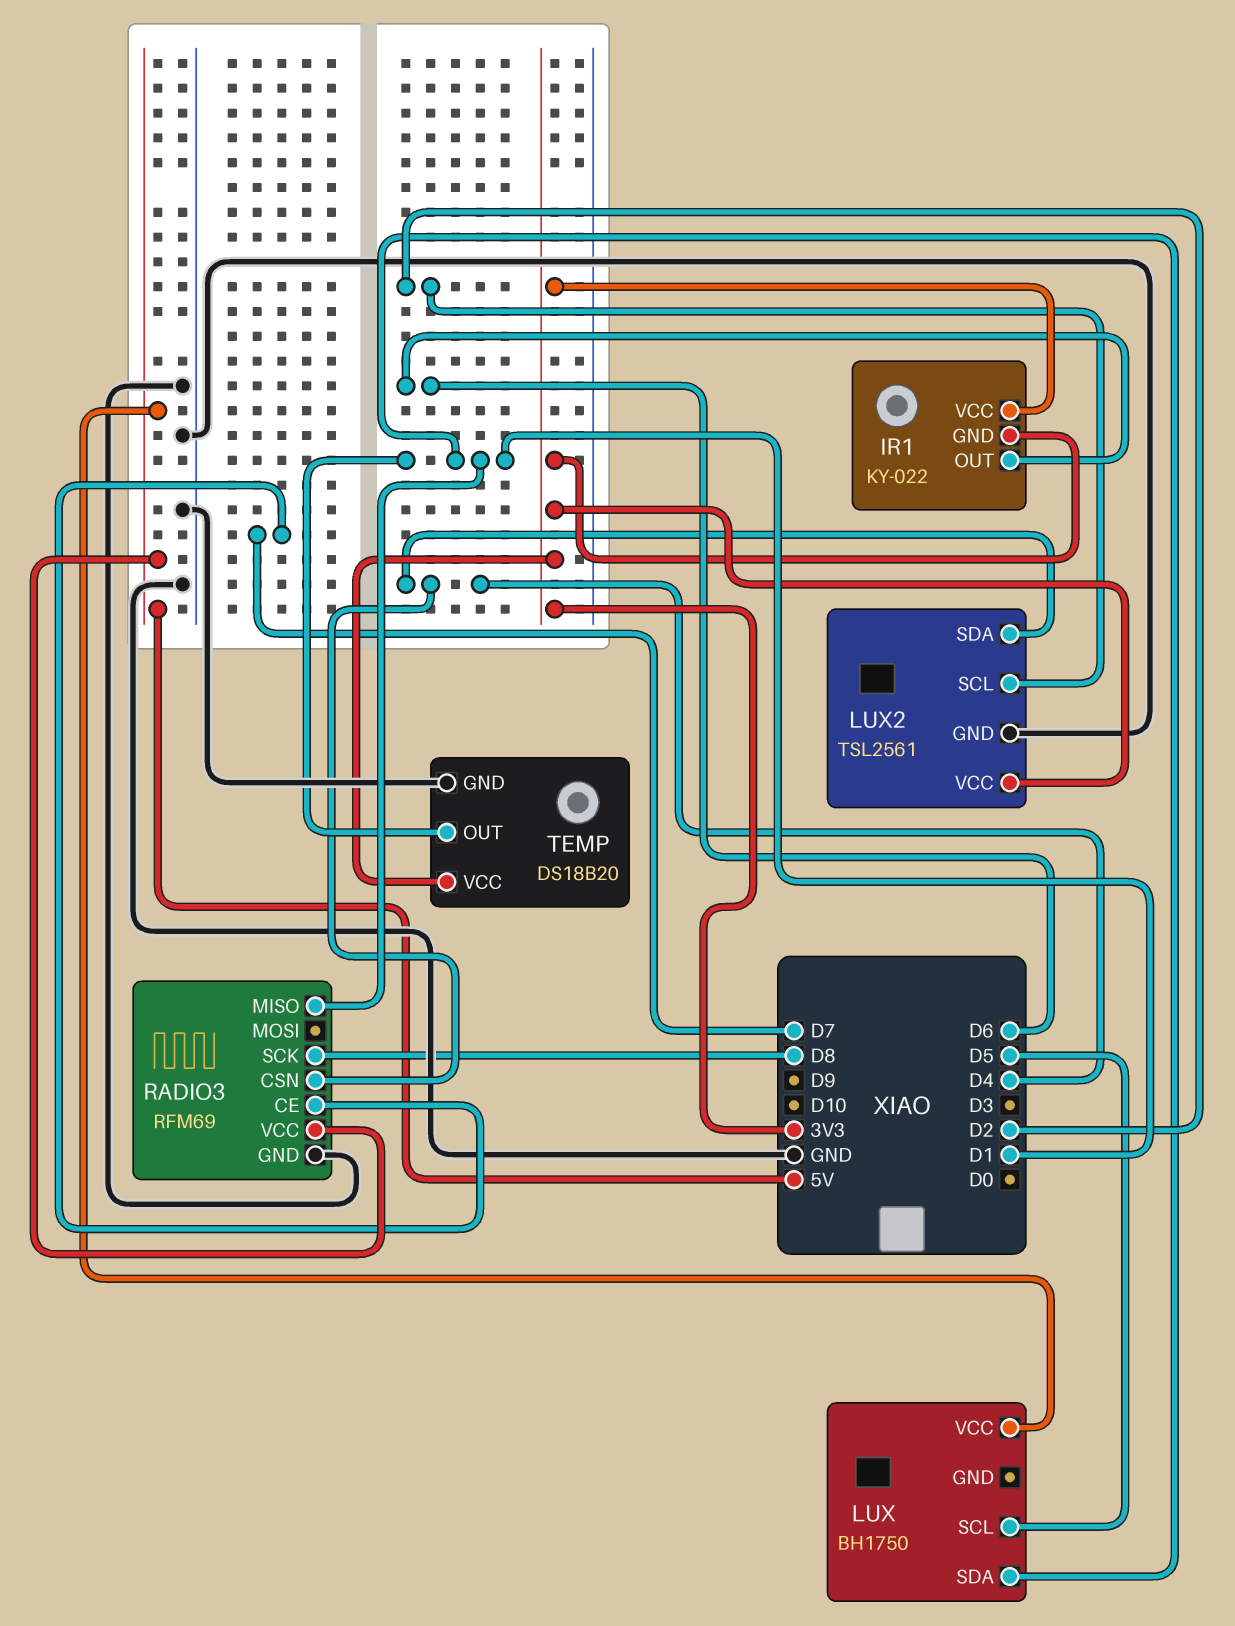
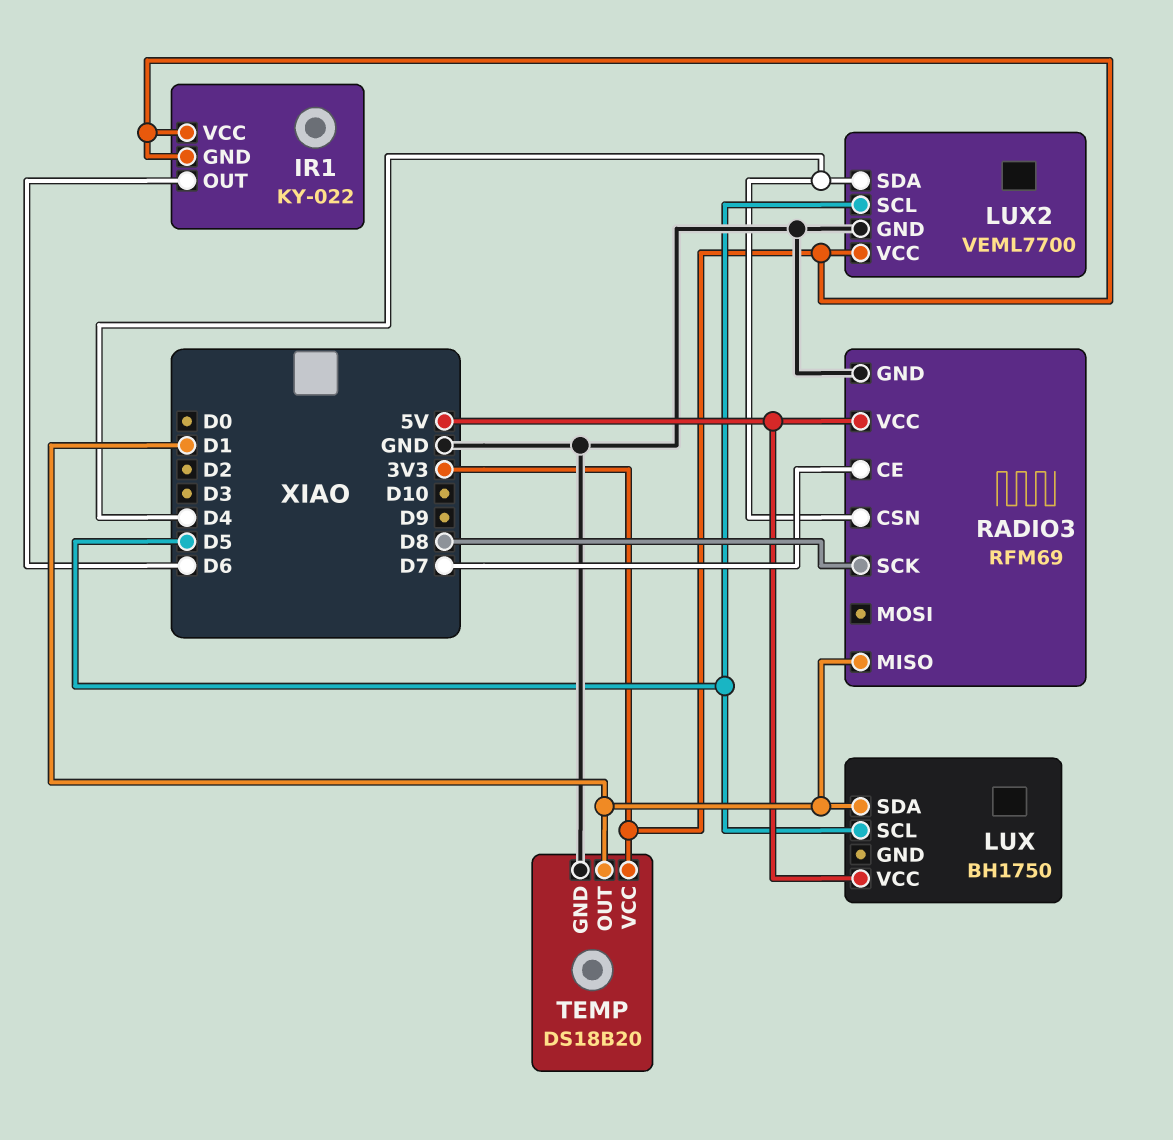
LUX2: TSL2561 -> VEML7700
LUX2 pin SCL: D2 -> D5

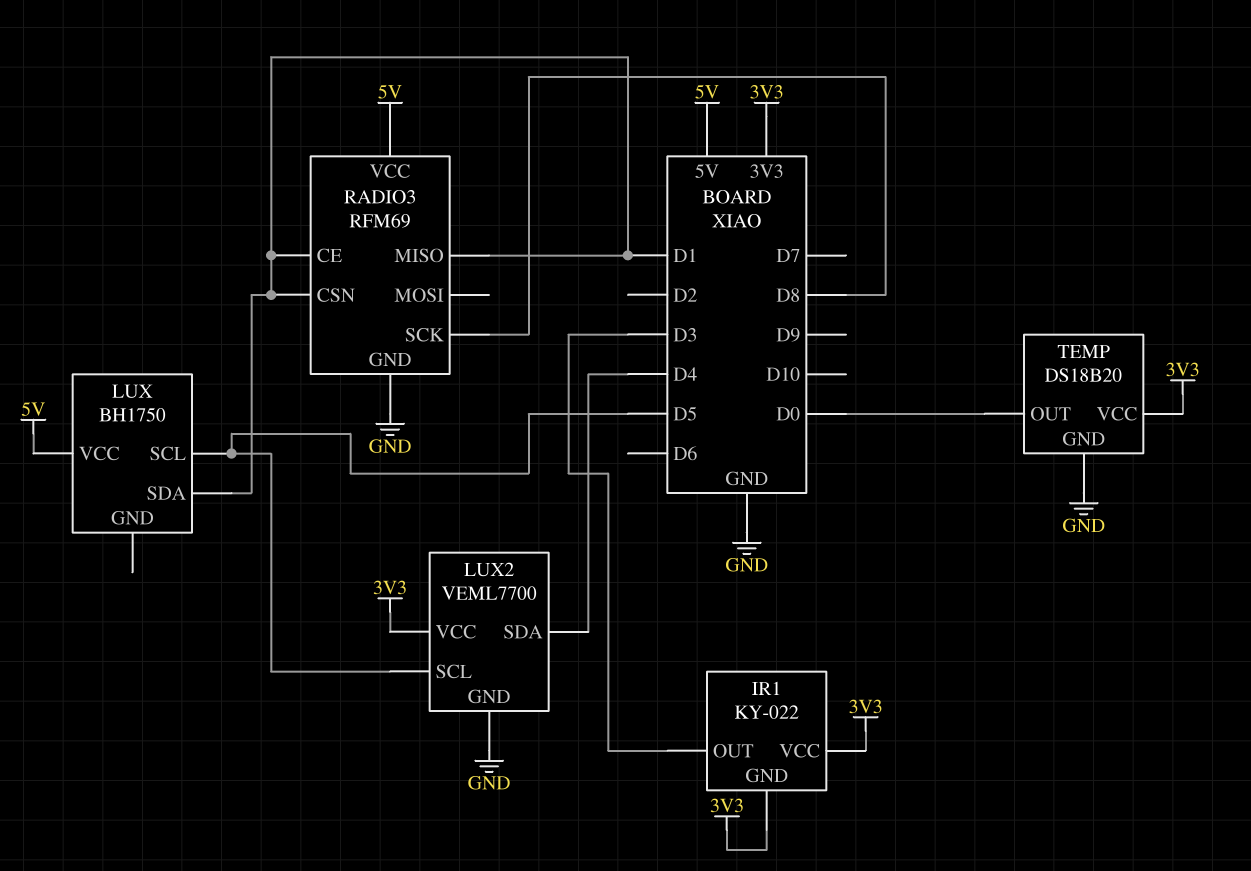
IR1 pin OUT: D6 -> D3
RADIO3 pin CE: D7 -> D1
RADIO3 pin CSN: D4 -> D1
TEMP pin OUT: D1 -> D0

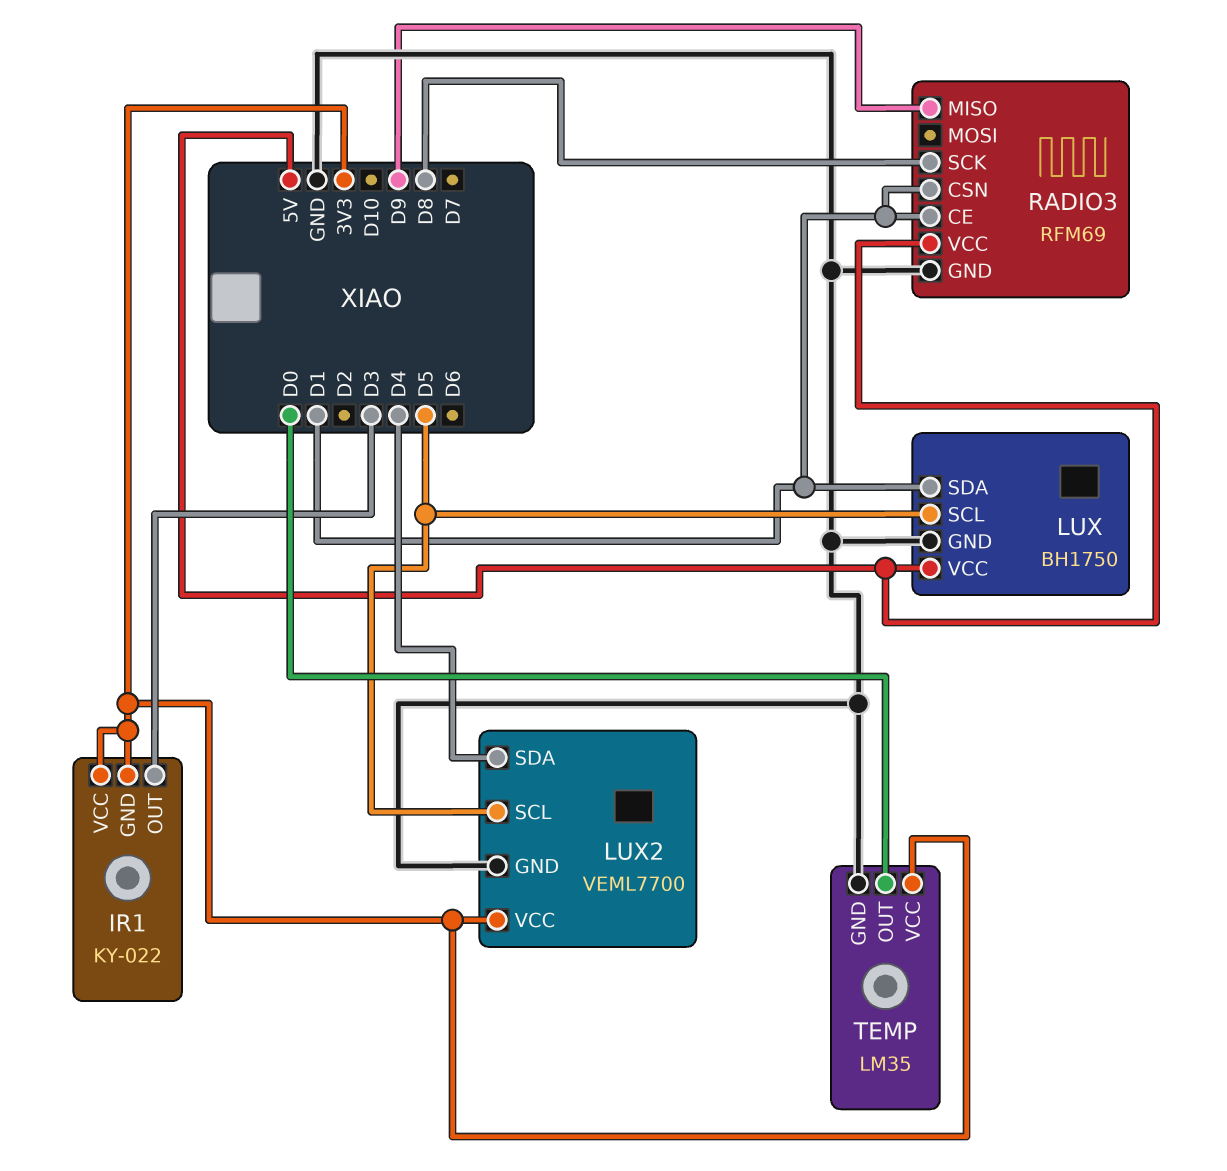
LUX pin GND: none -> GND
RADIO3 pin MISO: D1 -> D9
TEMP: DS18B20 -> LM35

